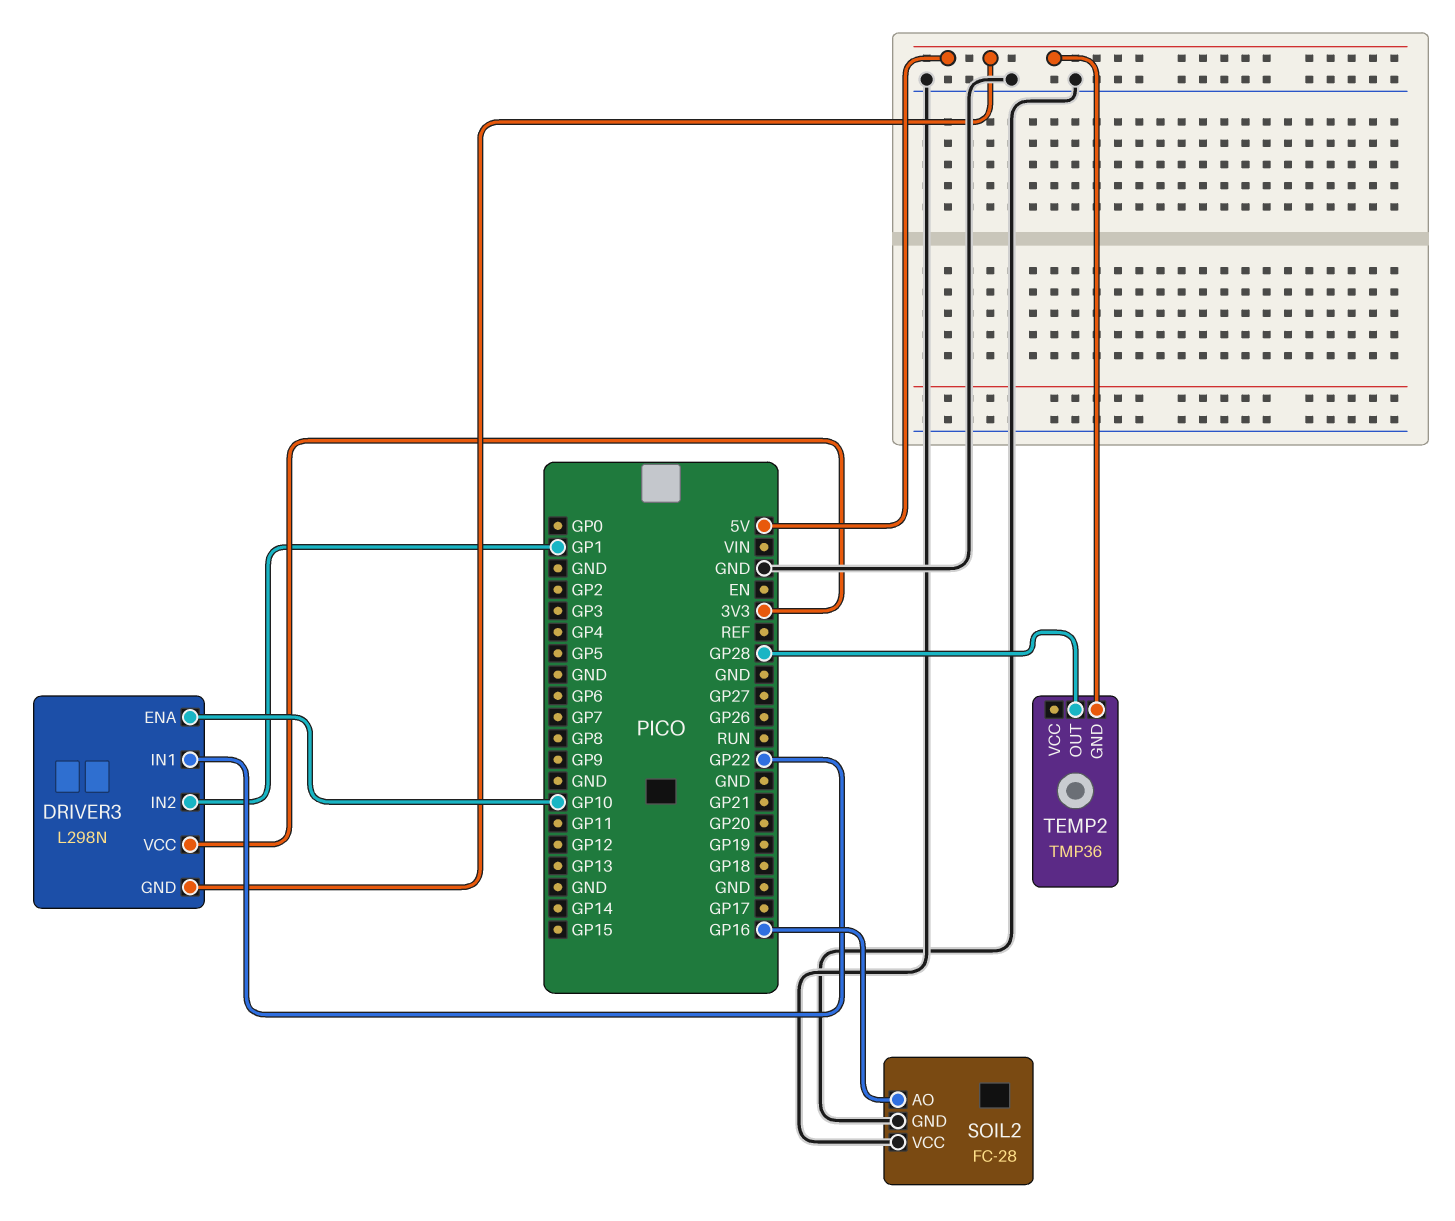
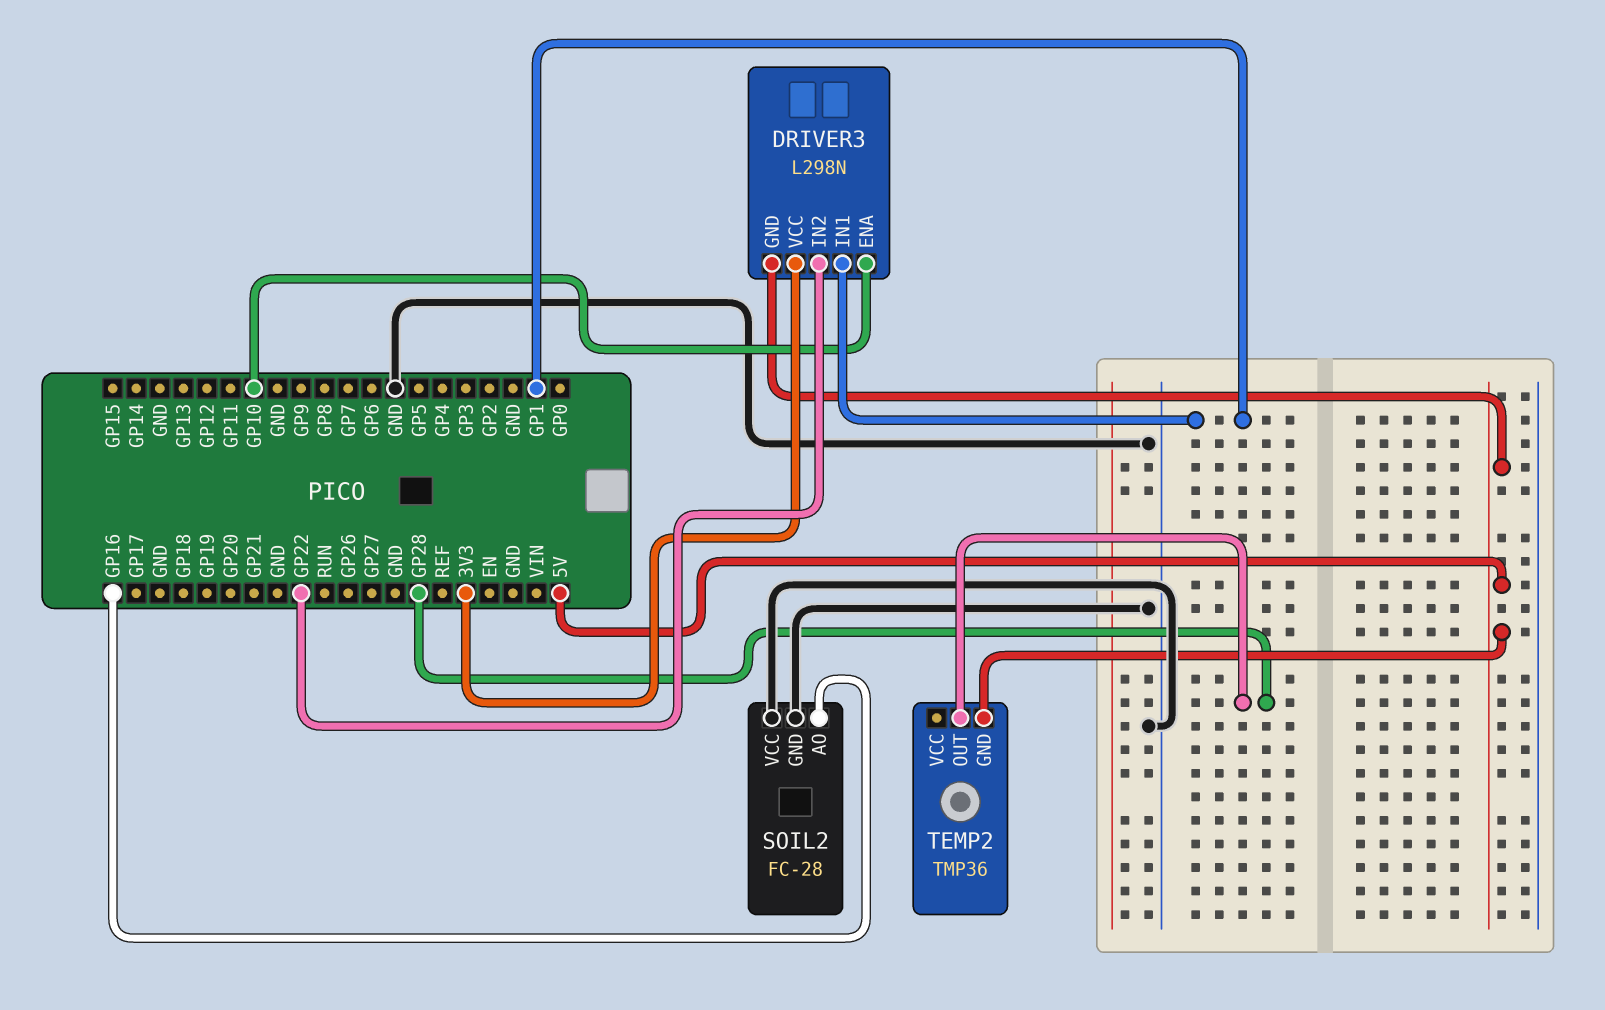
DRIVER3 pin IN1: GP22 -> GP1
DRIVER3 pin IN2: GP1 -> GP22

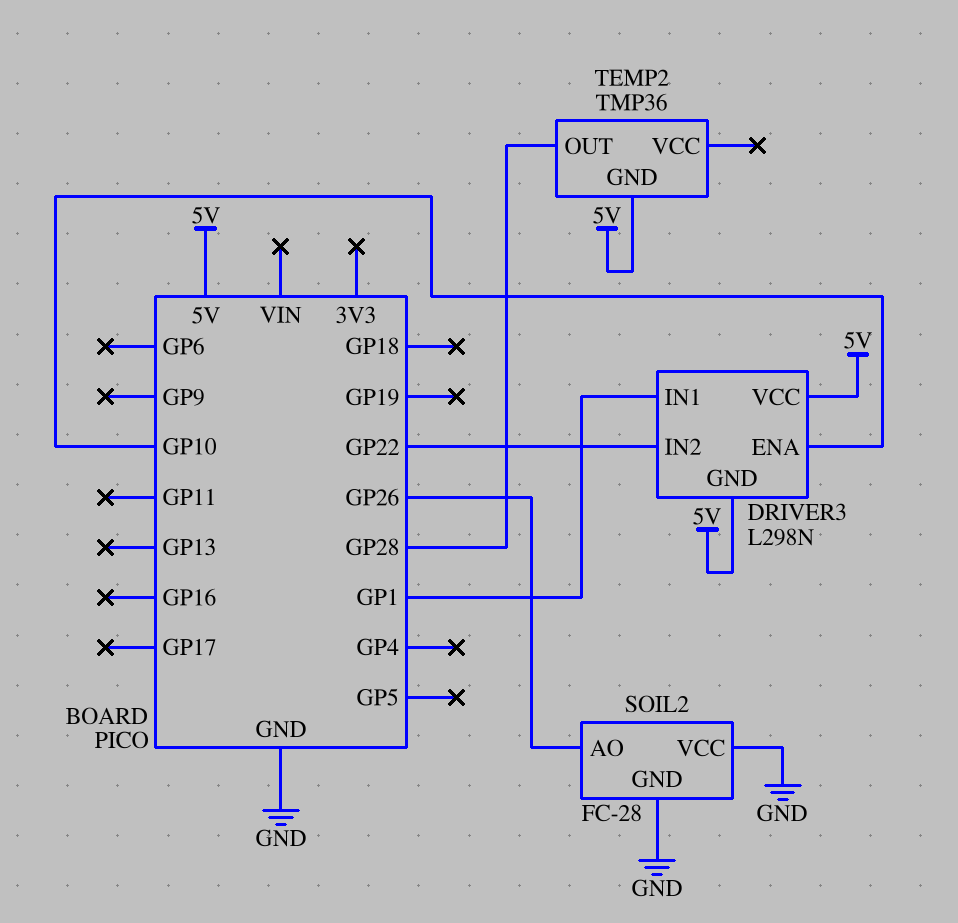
DRIVER3 pin VCC: 3V3 -> 5V
SOIL2 pin AO: GP16 -> GP26

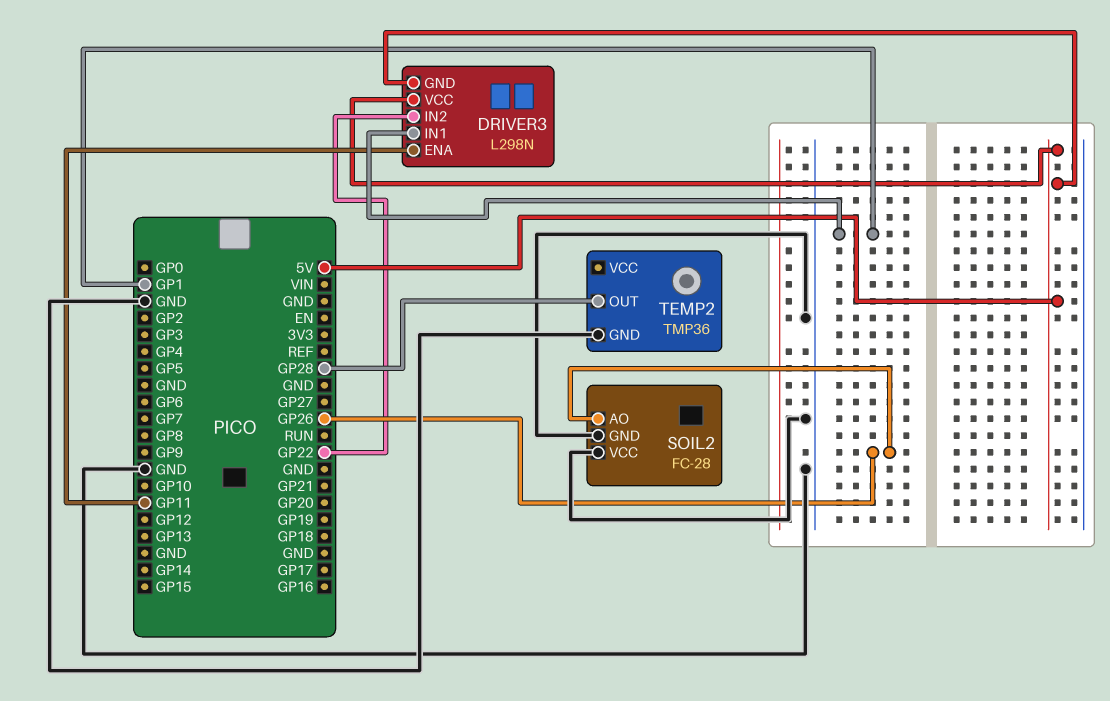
DRIVER3 pin ENA: GP10 -> GP11
TEMP2 pin GND: 5V -> GND

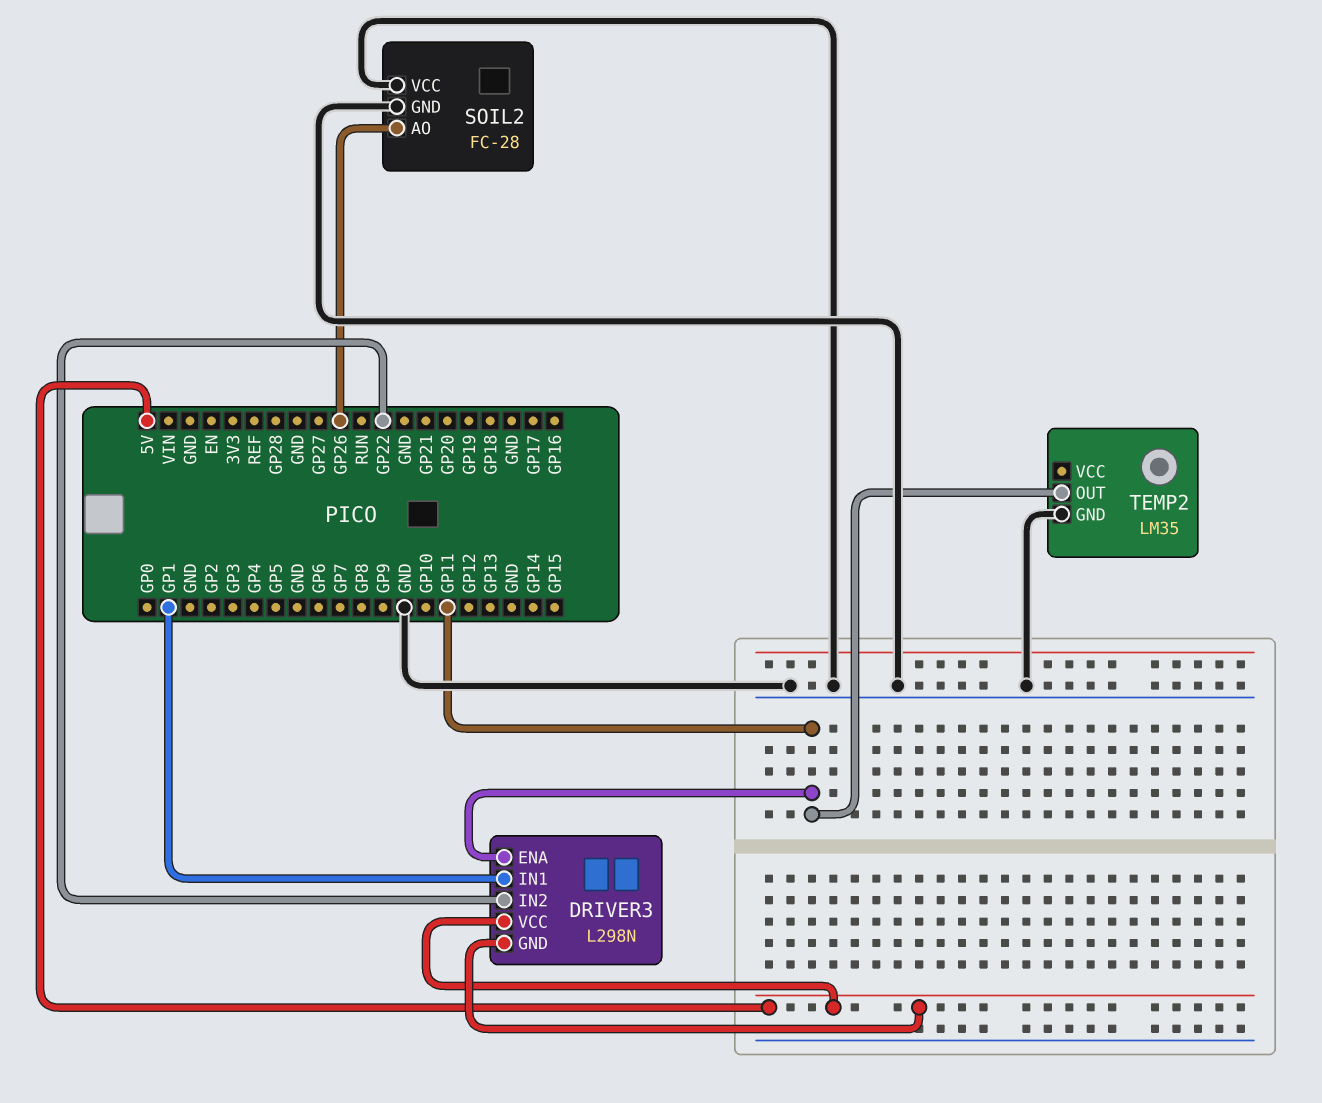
TEMP2: TMP36 -> LM35
TEMP2 pin OUT: GP28 -> GP11

